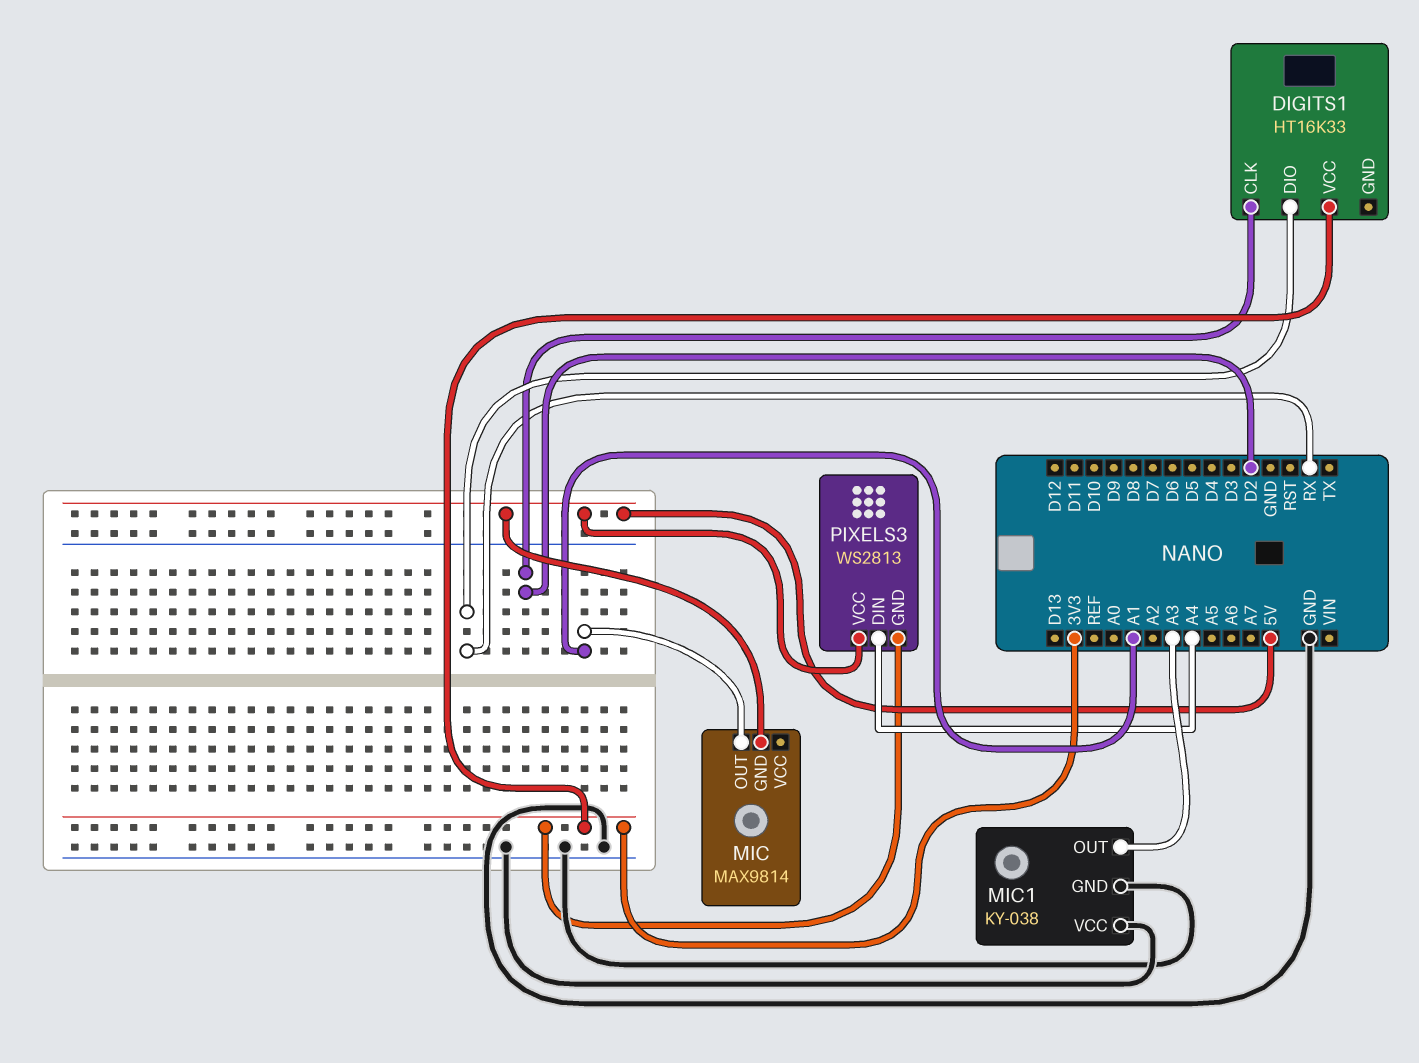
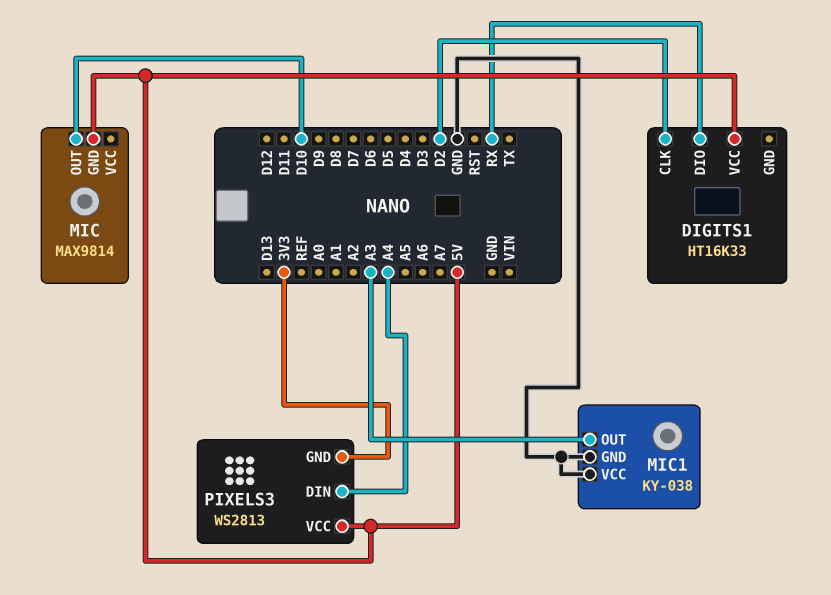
DIGITS1 pin VCC: 3V3 -> 5V
MIC pin OUT: A1 -> D10

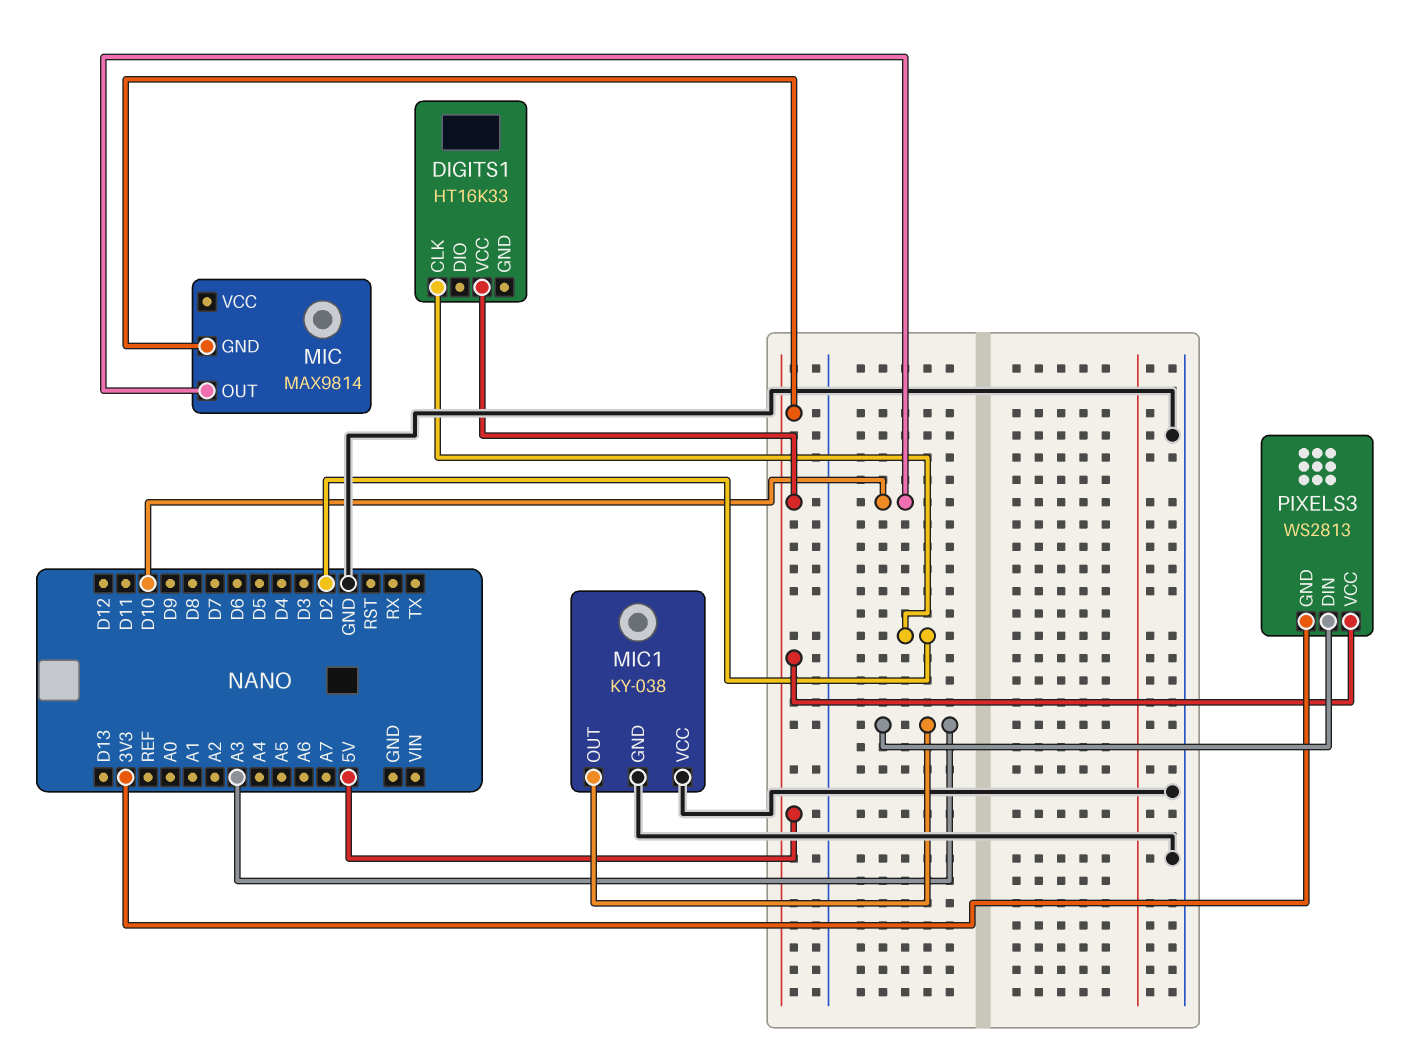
DIGITS1 pin DIO: RX -> none
PIXELS3 pin DIN: A4 -> A3

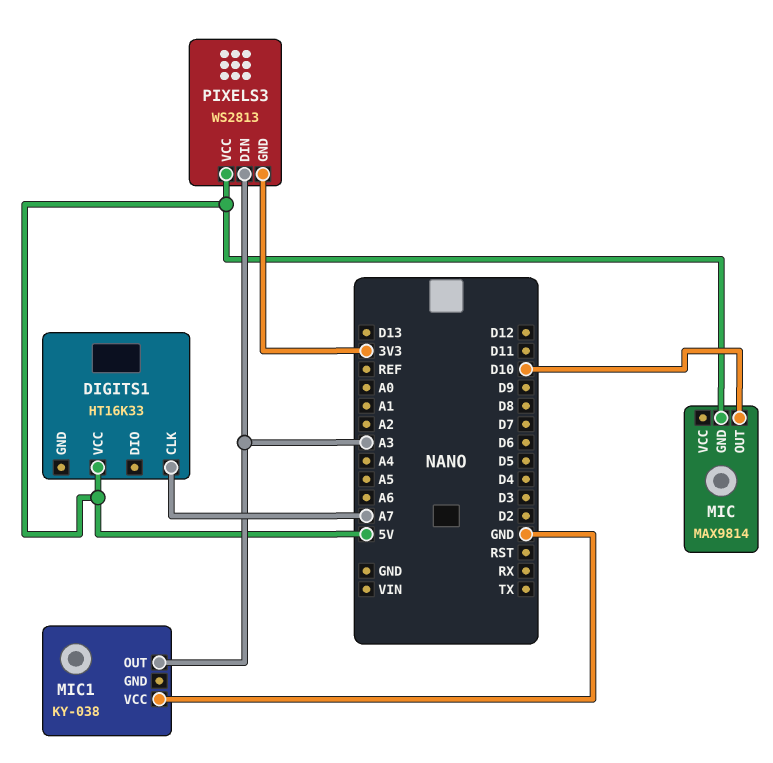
DIGITS1 pin CLK: D2 -> A7
MIC1 pin GND: GND -> none

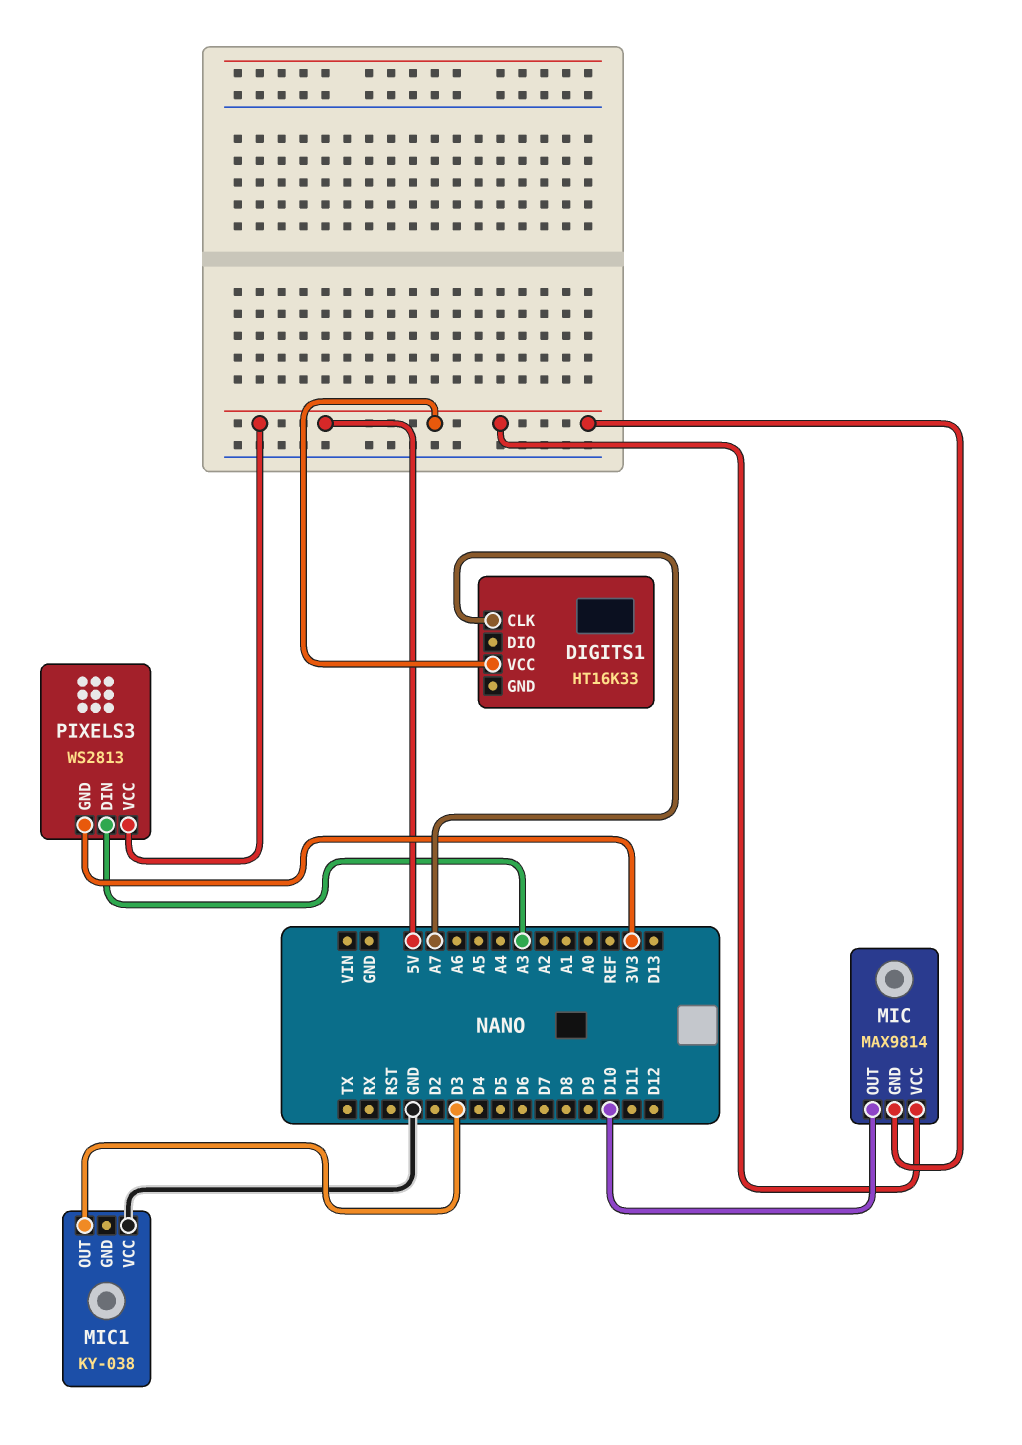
MIC pin VCC: none -> 5V
MIC1 pin OUT: A3 -> D3

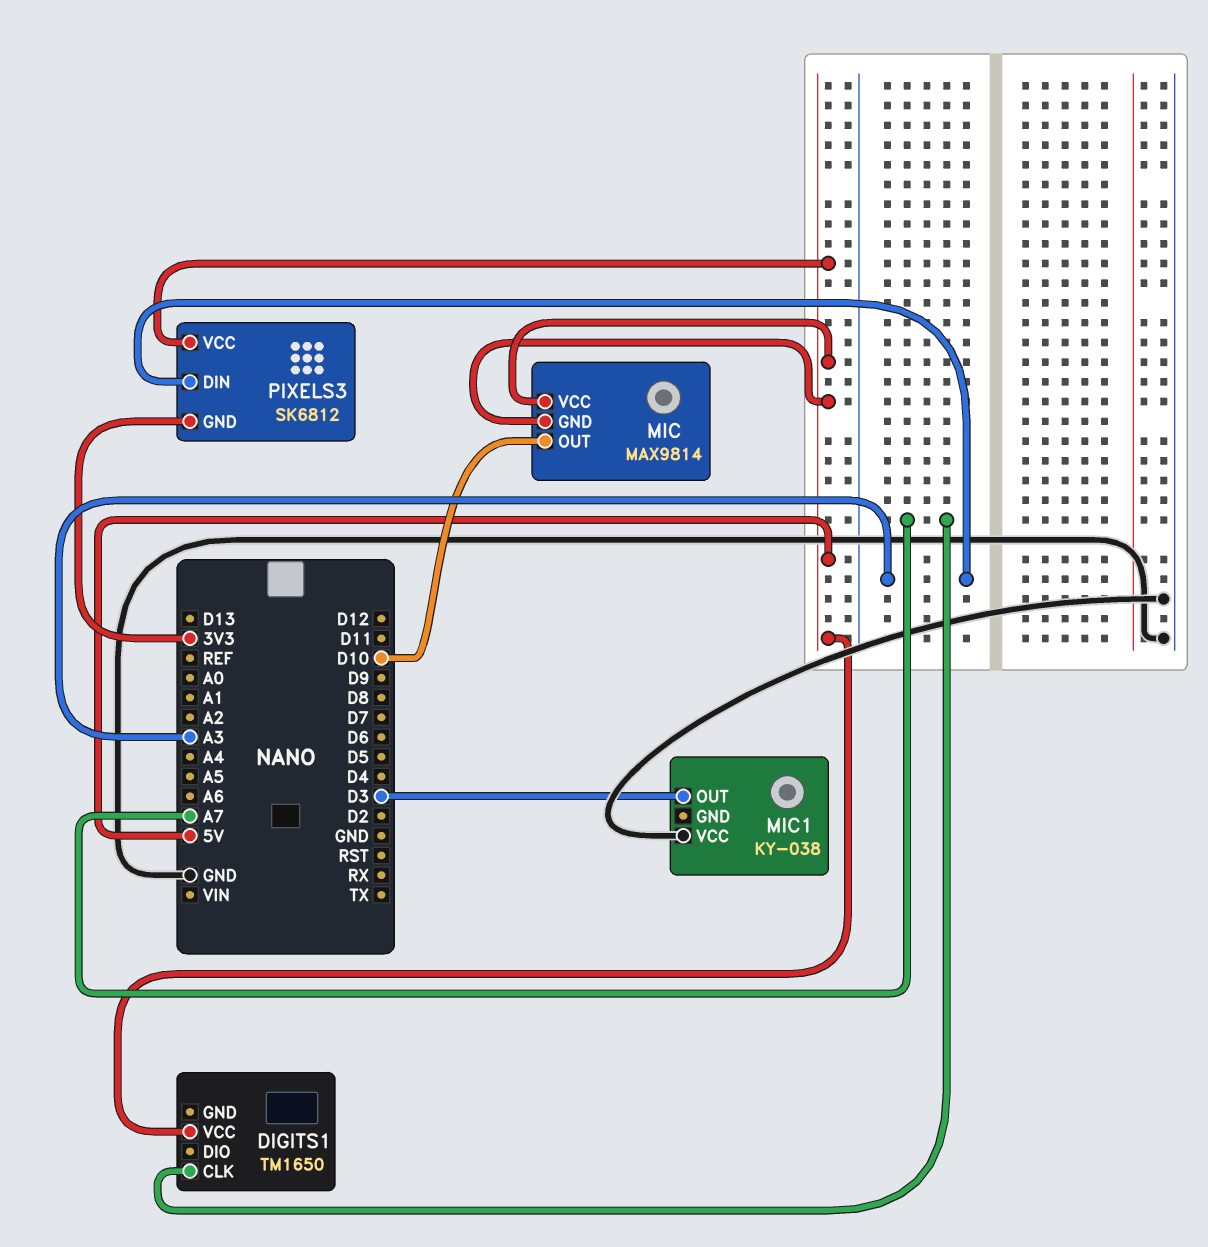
DIGITS1: HT16K33 -> TM1650
PIXELS3: WS2813 -> SK6812

